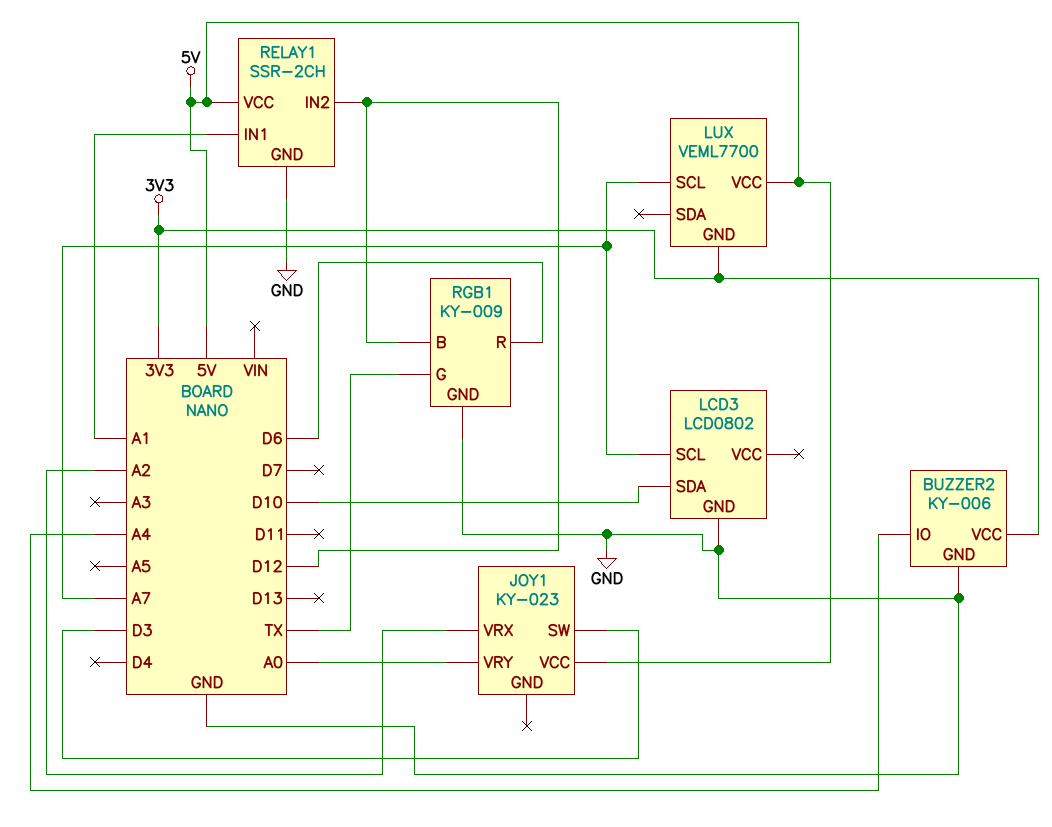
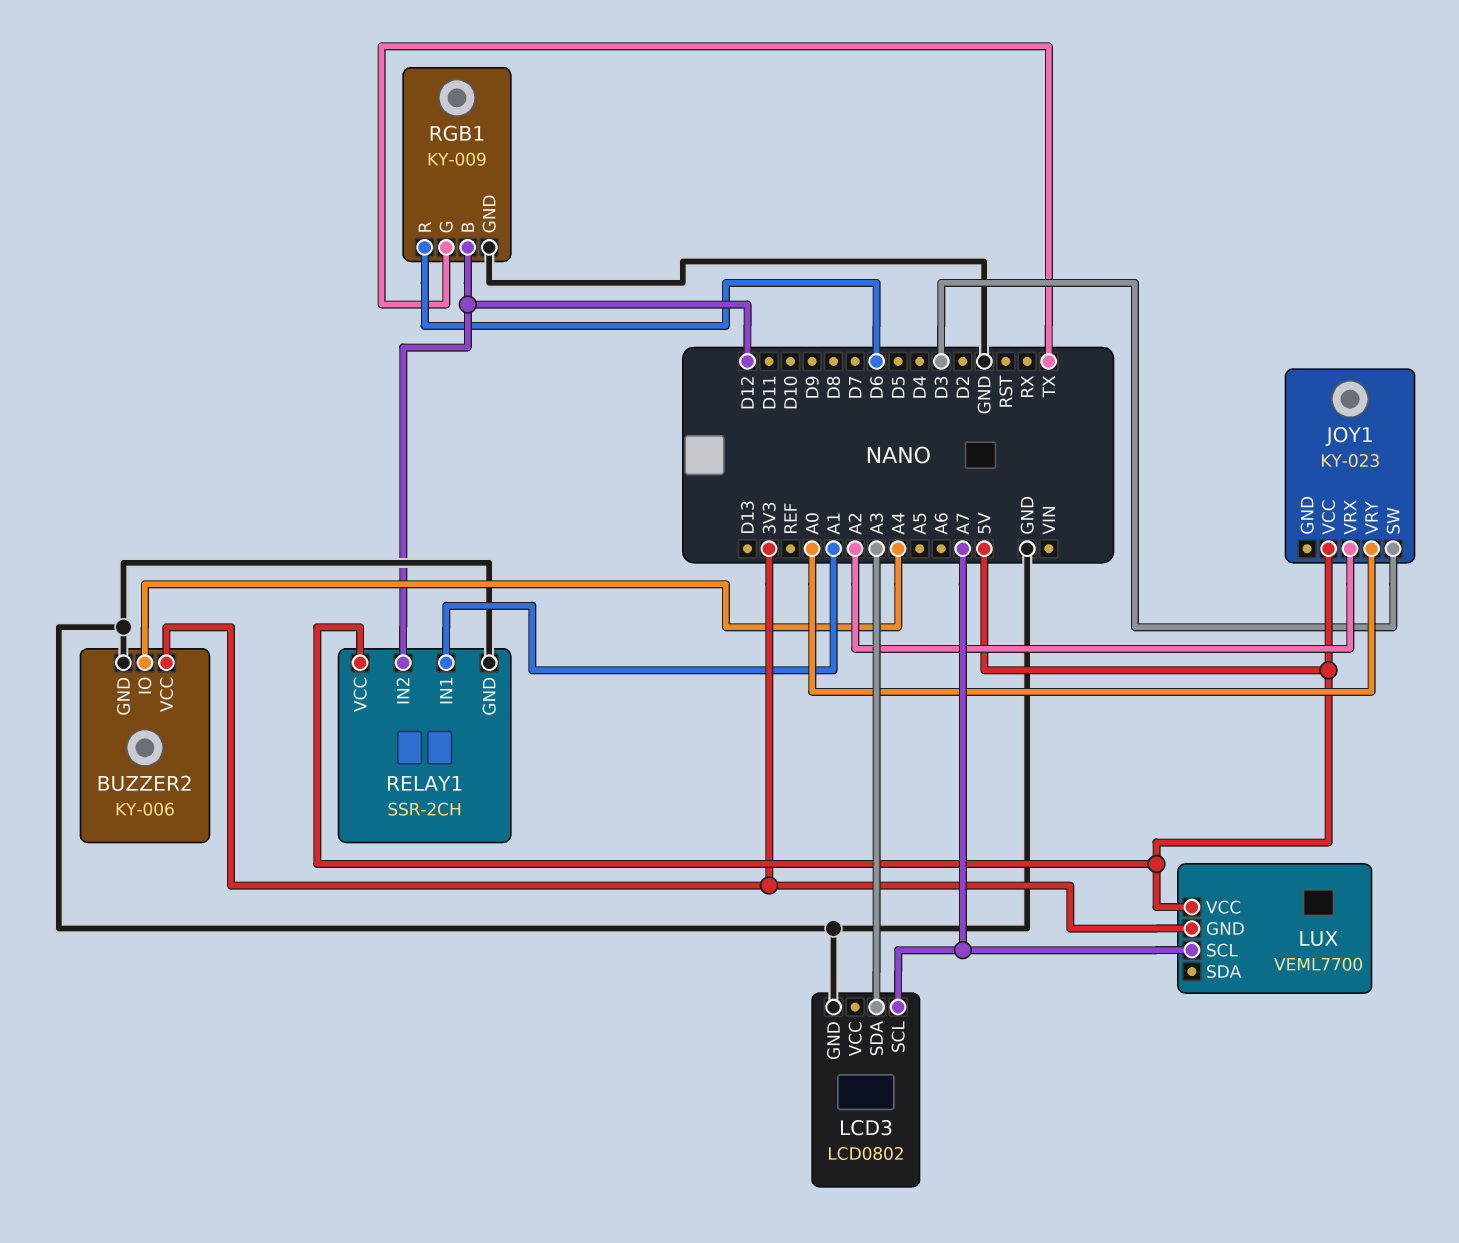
LCD3 pin SDA: D10 -> A3

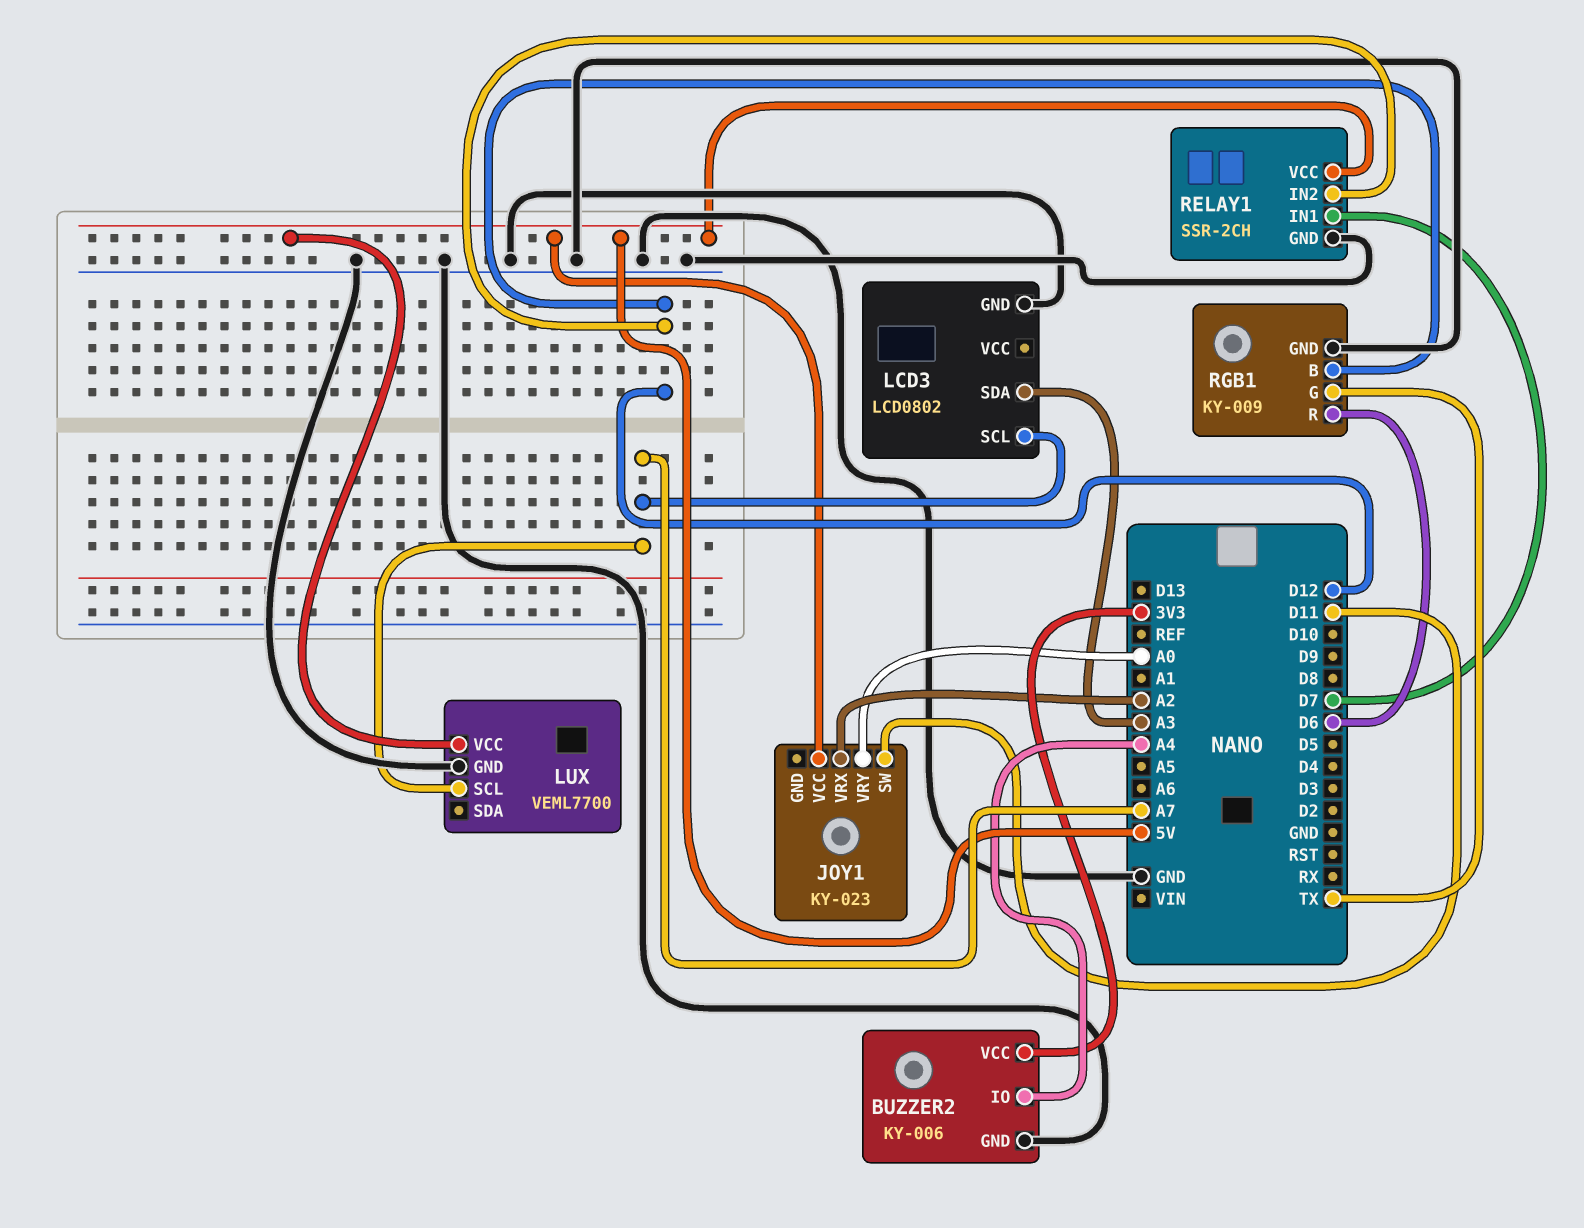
JOY1 pin SW: D3 -> D11
LUX pin GND: 3V3 -> GND
RELAY1 pin IN1: A1 -> D7

